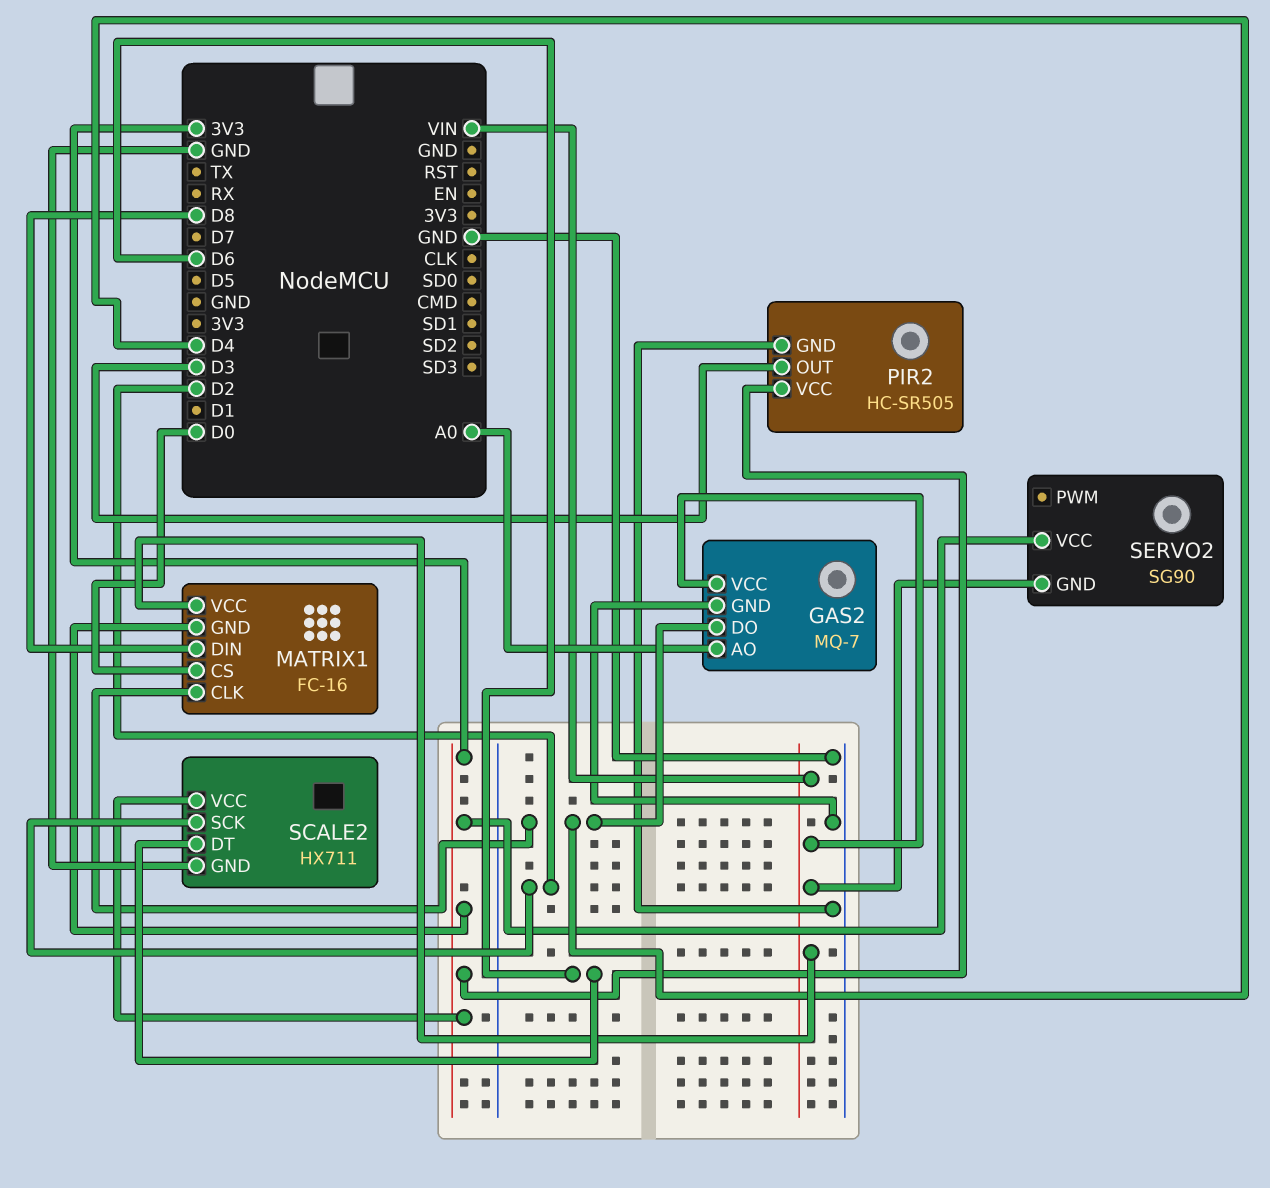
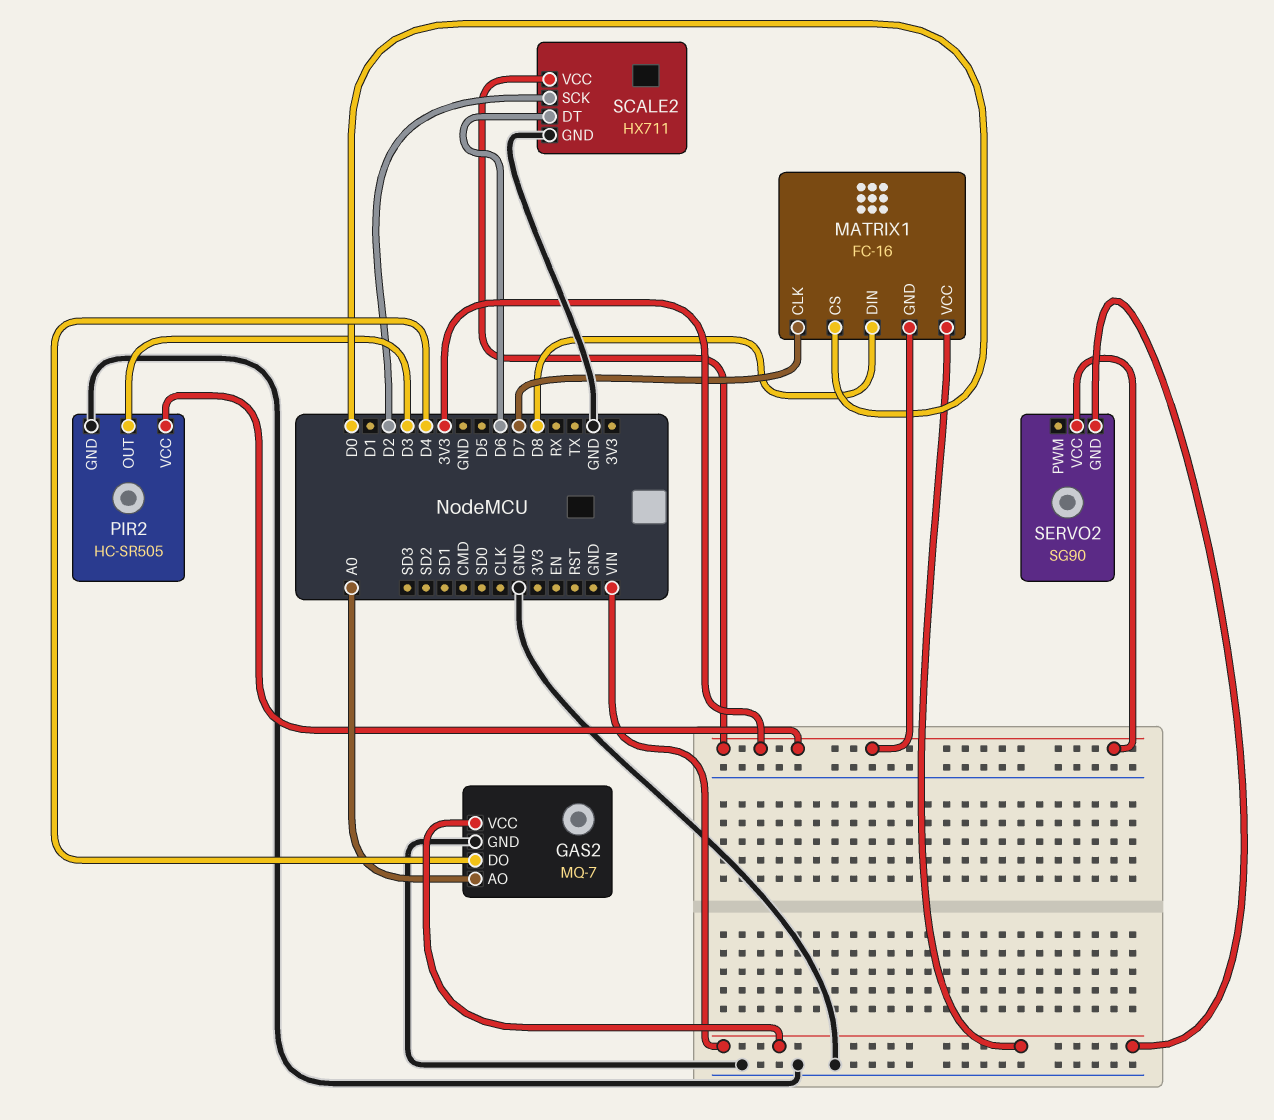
MATRIX1 pin CLK: D4 -> D7

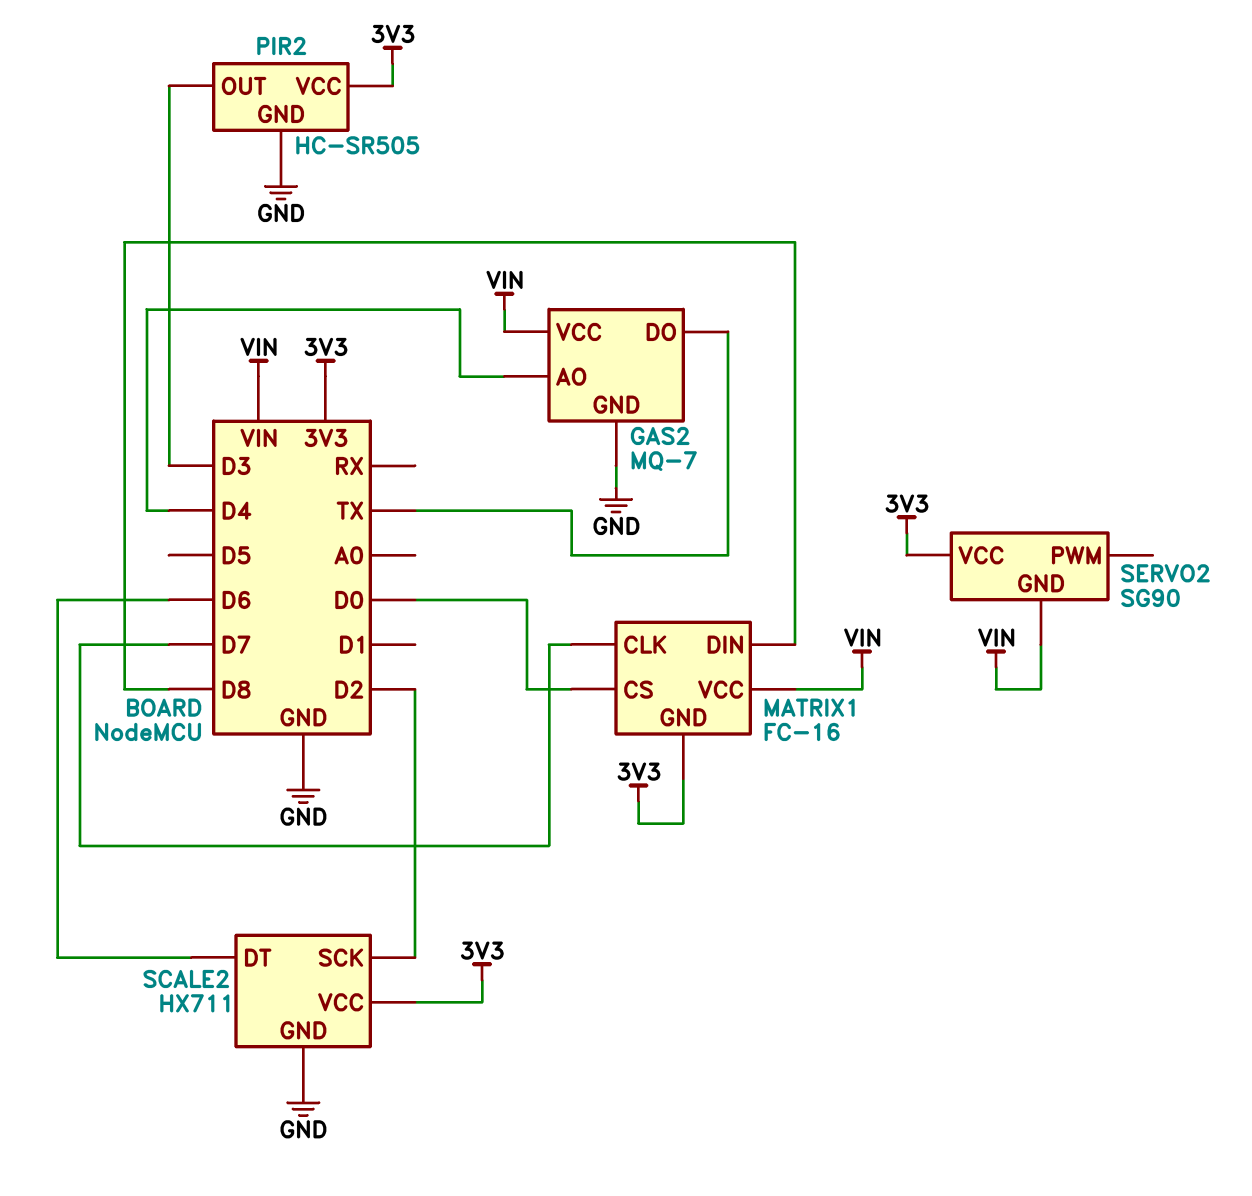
GAS2 pin AO: A0 -> D4
GAS2 pin DO: D4 -> TX

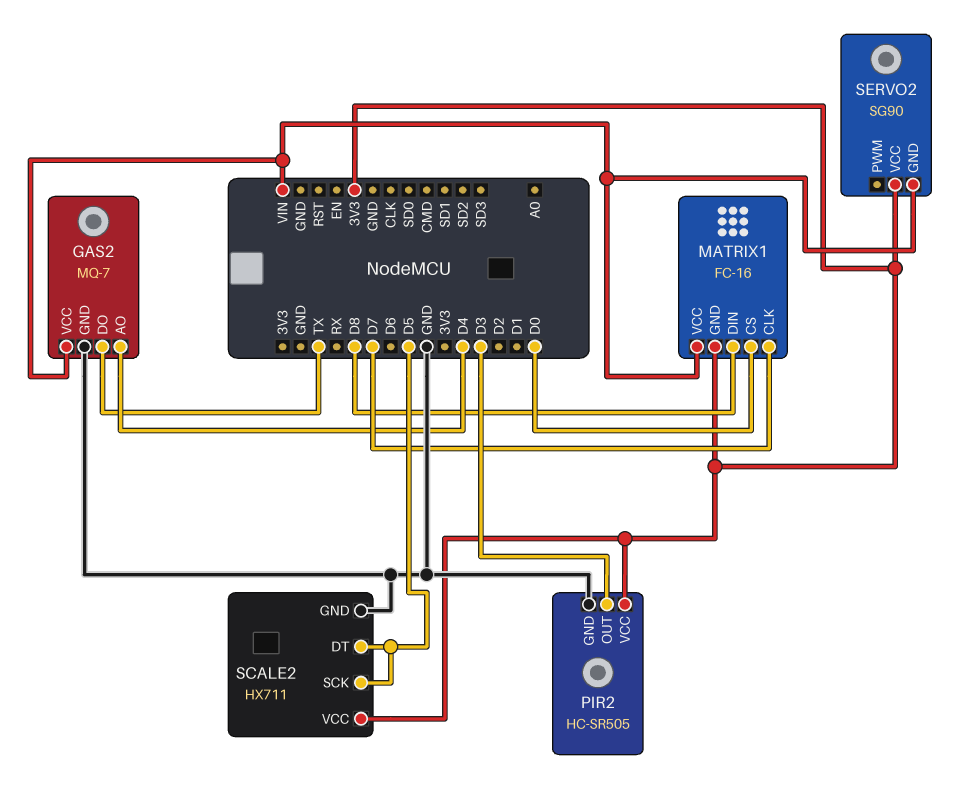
SCALE2 pin DT: D6 -> D5
SCALE2 pin SCK: D2 -> D5

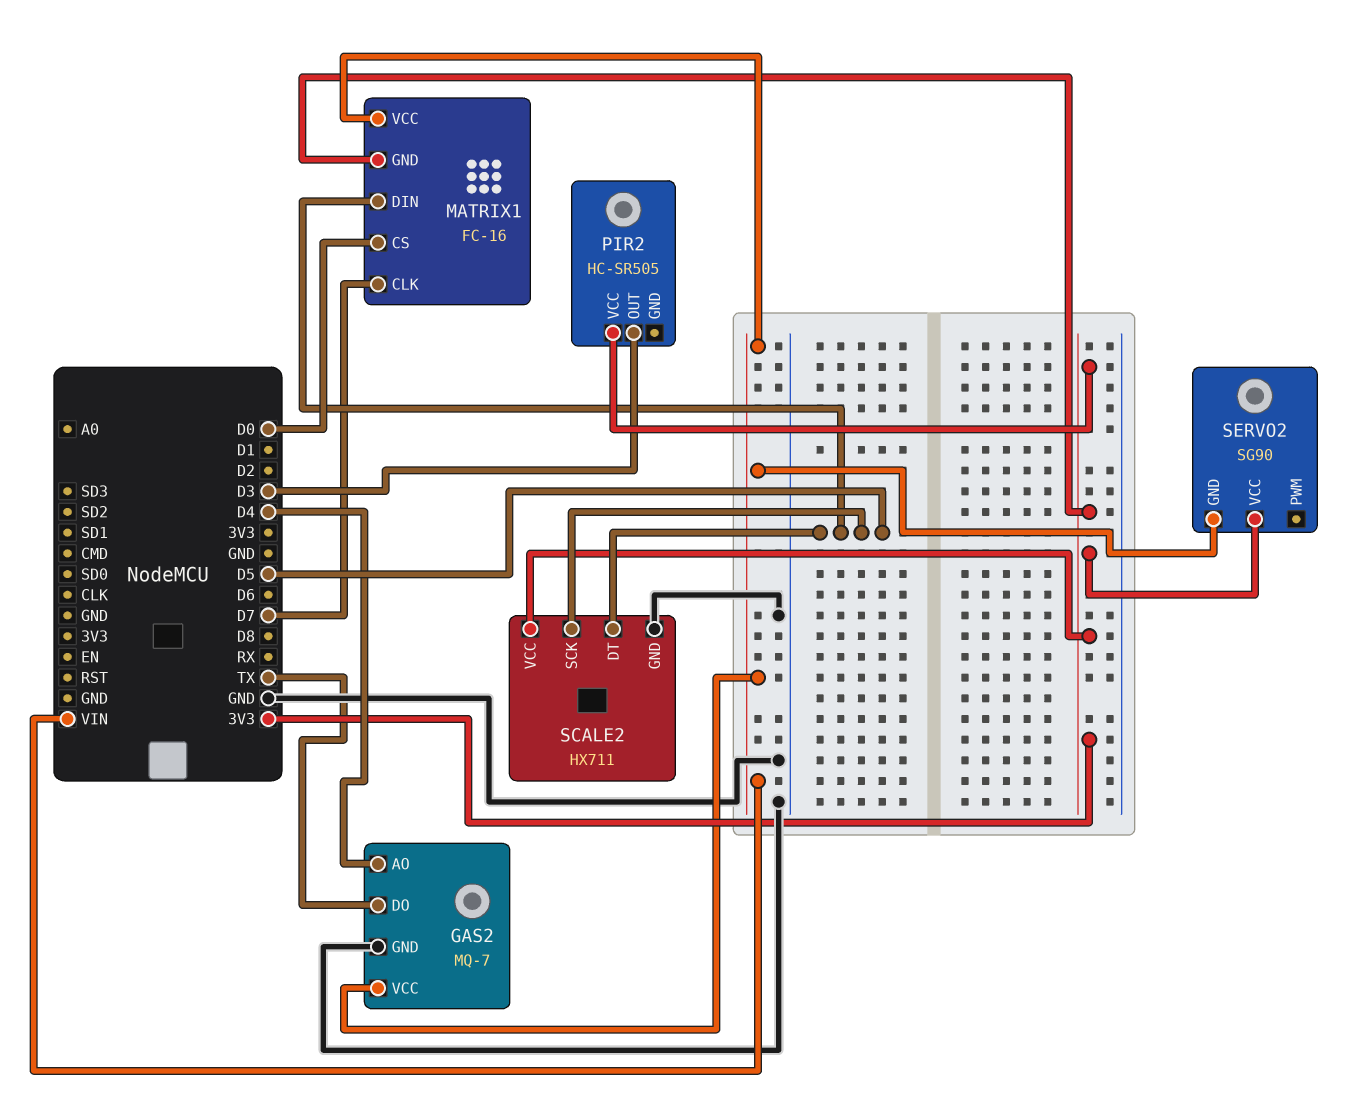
MATRIX1 pin DIN: D8 -> D5
PIR2 pin GND: GND -> none

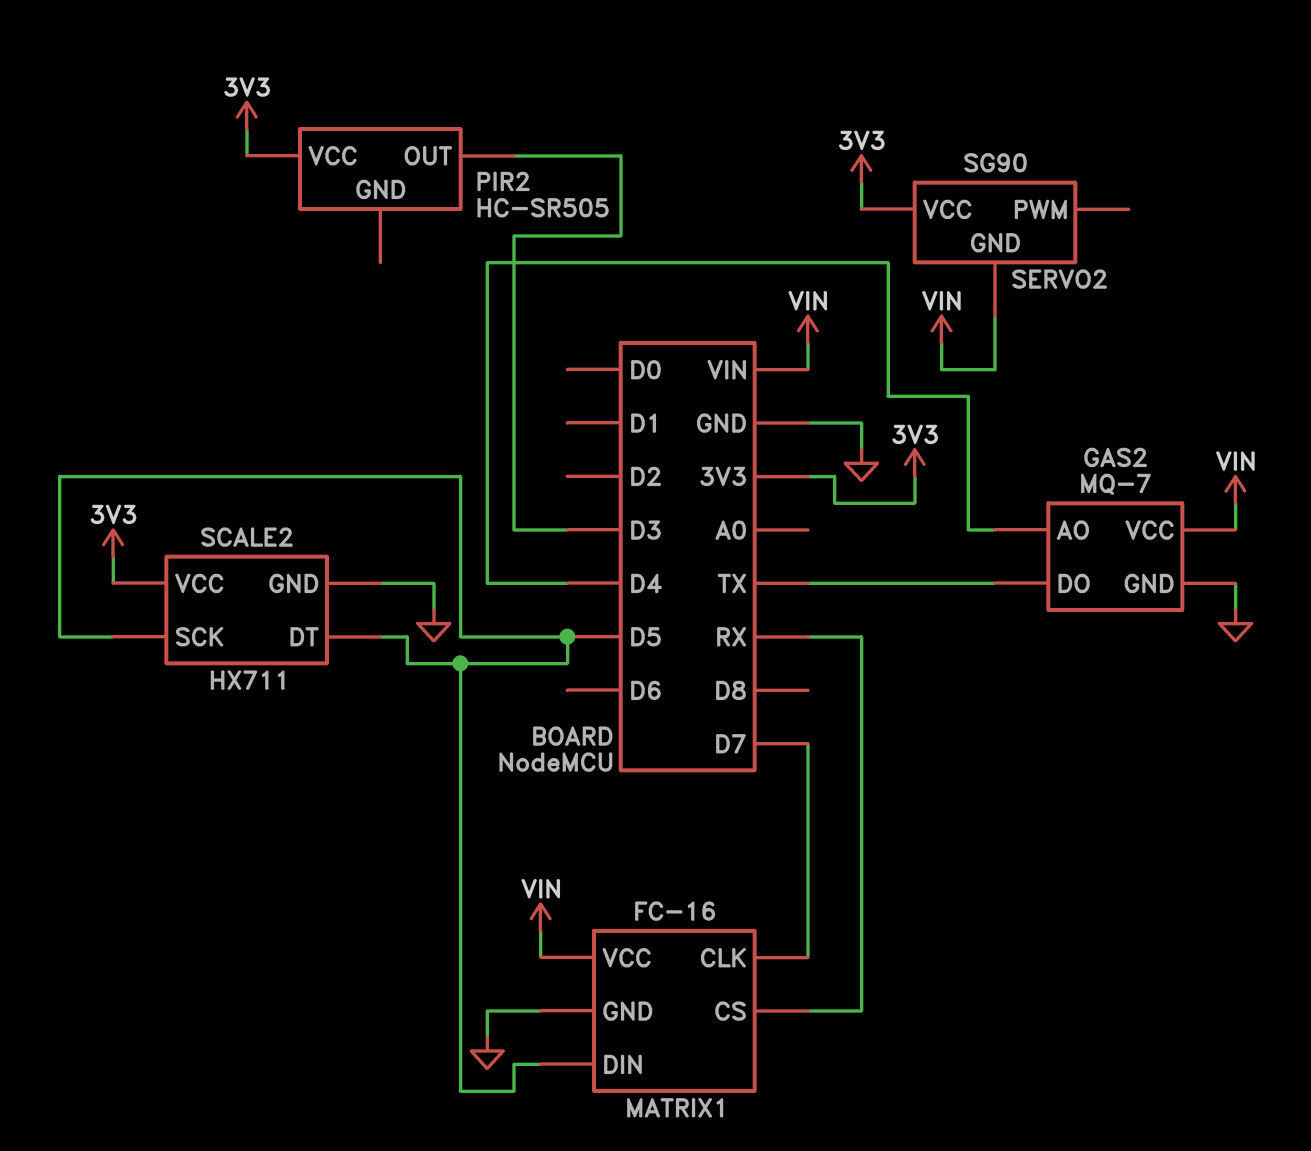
MATRIX1 pin CS: D0 -> RX
MATRIX1 pin GND: 3V3 -> GND

